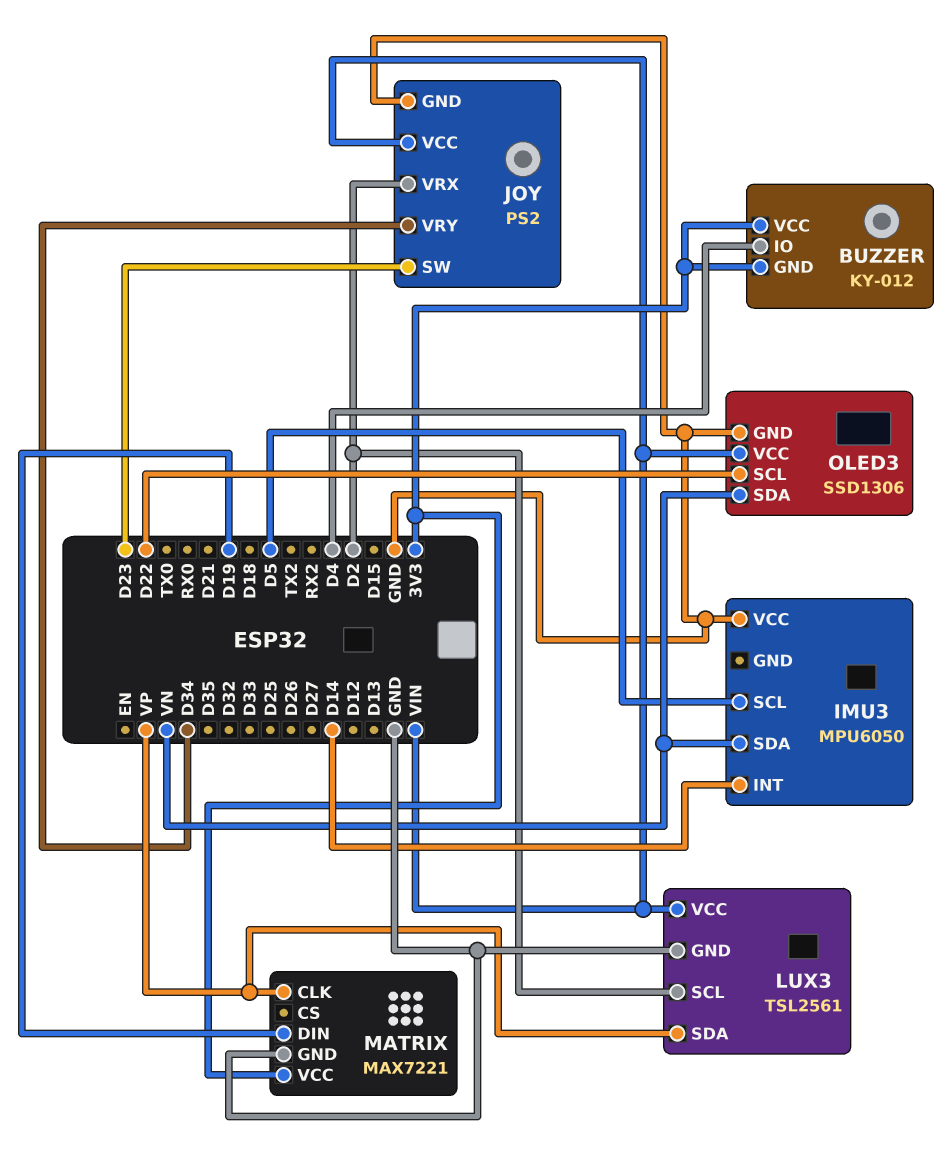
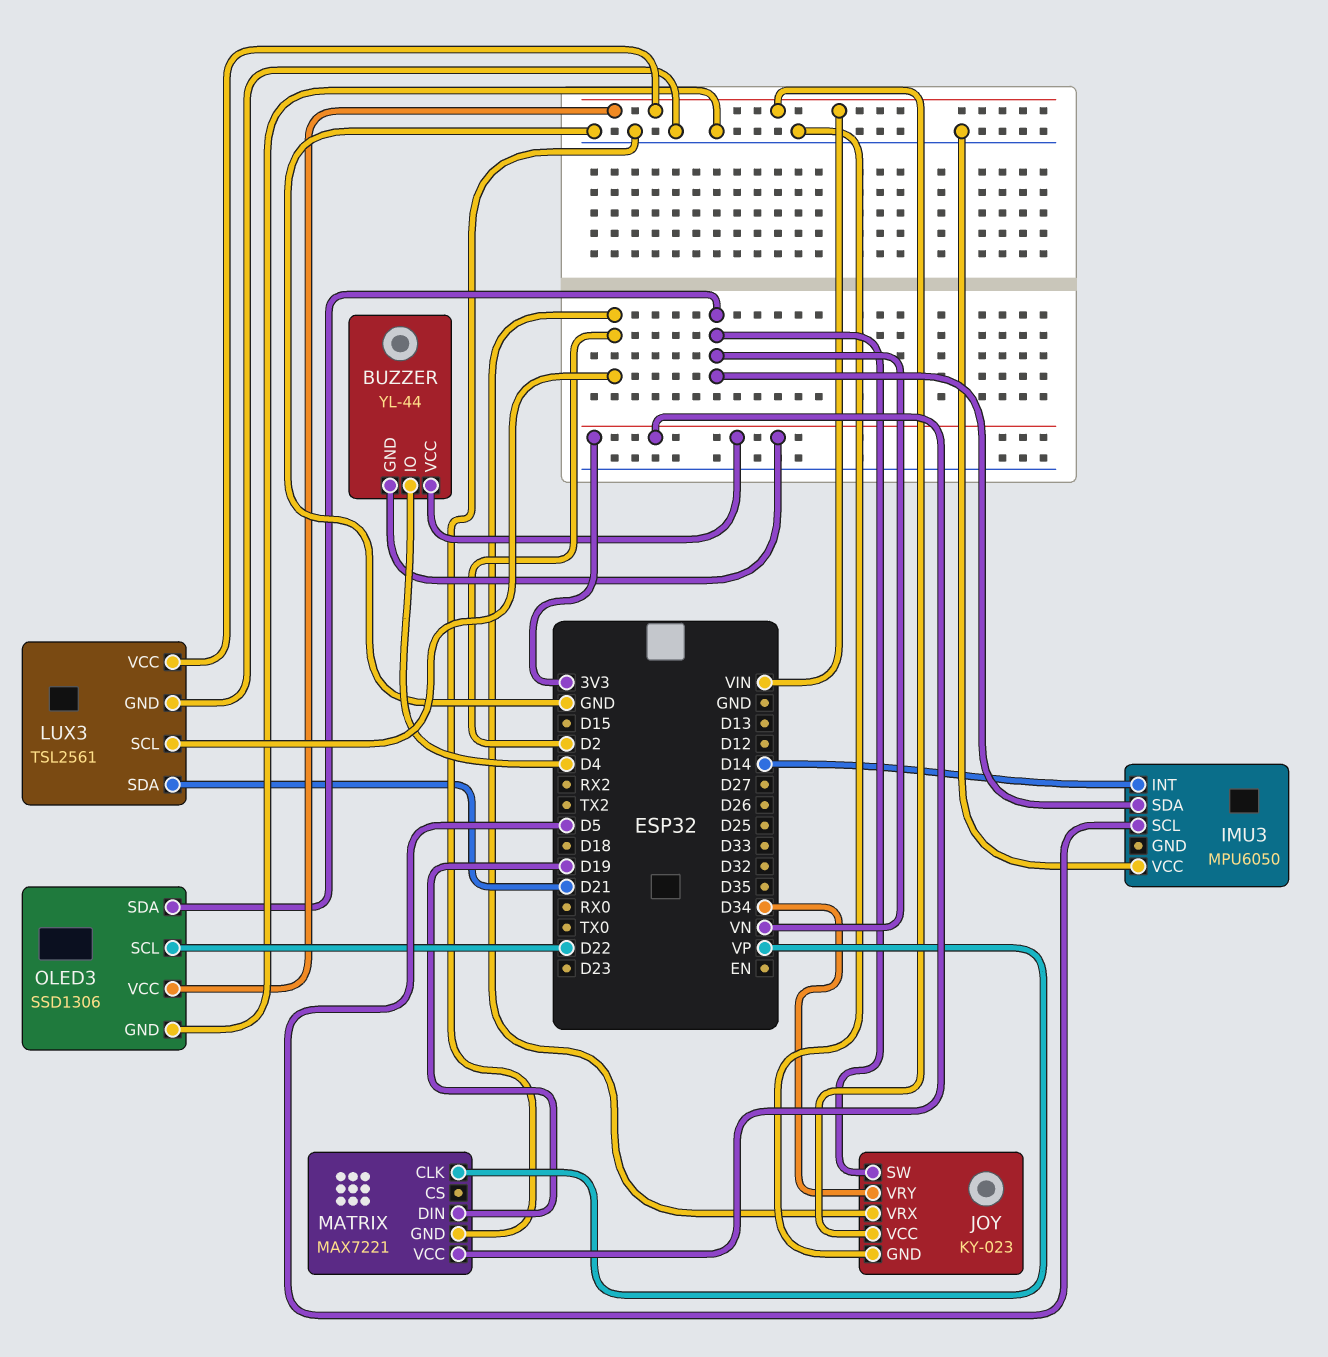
BUZZER: KY-012 -> YL-44
JOY: PS2 -> KY-023
JOY pin SW: D23 -> VN
LUX3 pin SDA: VP -> D21

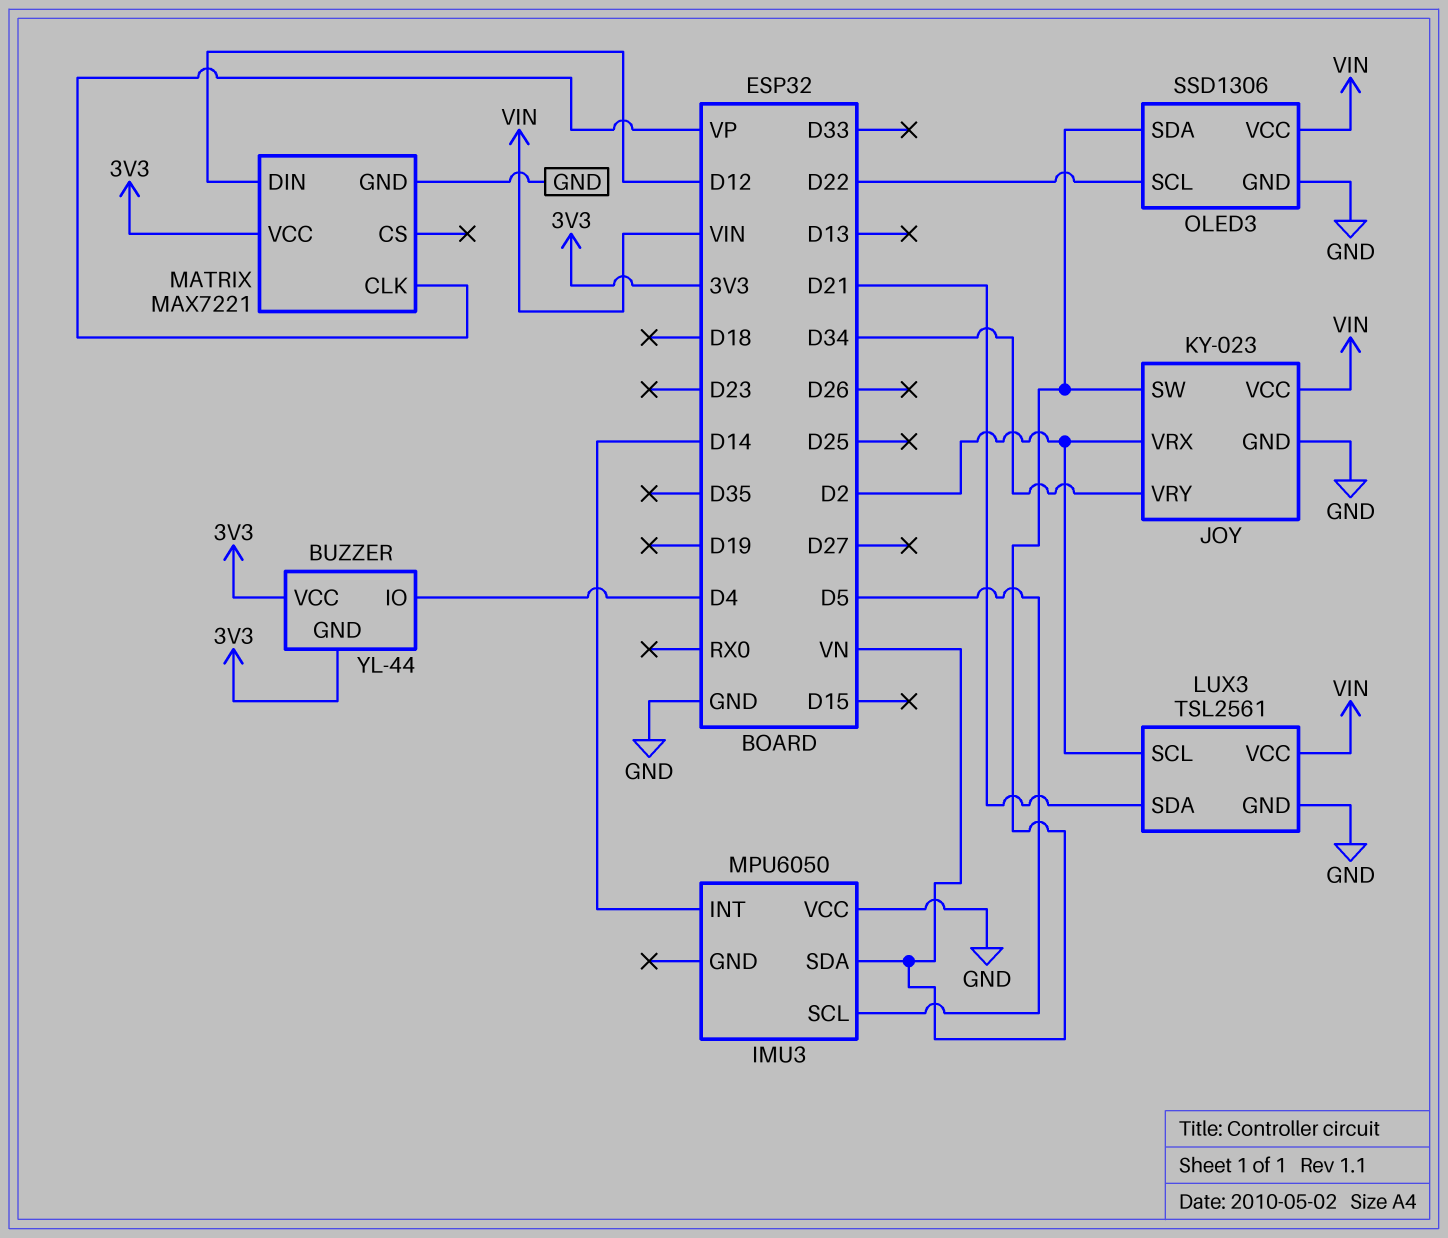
MATRIX pin DIN: D19 -> D12

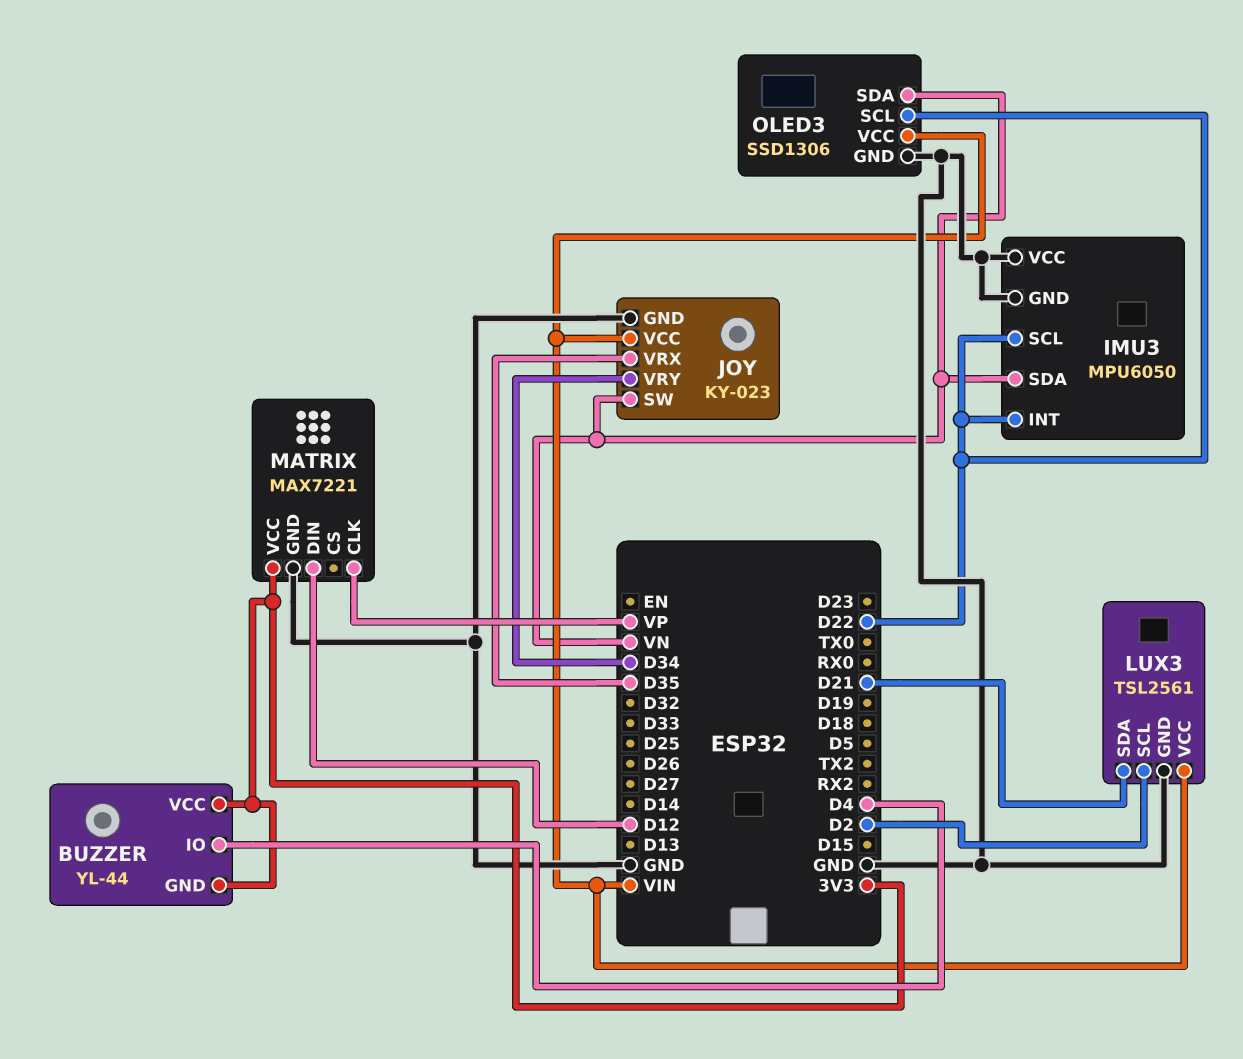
IMU3 pin GND: none -> GND
IMU3 pin INT: D14 -> D22
IMU3 pin SCL: D5 -> D22
JOY pin VRX: D2 -> D35

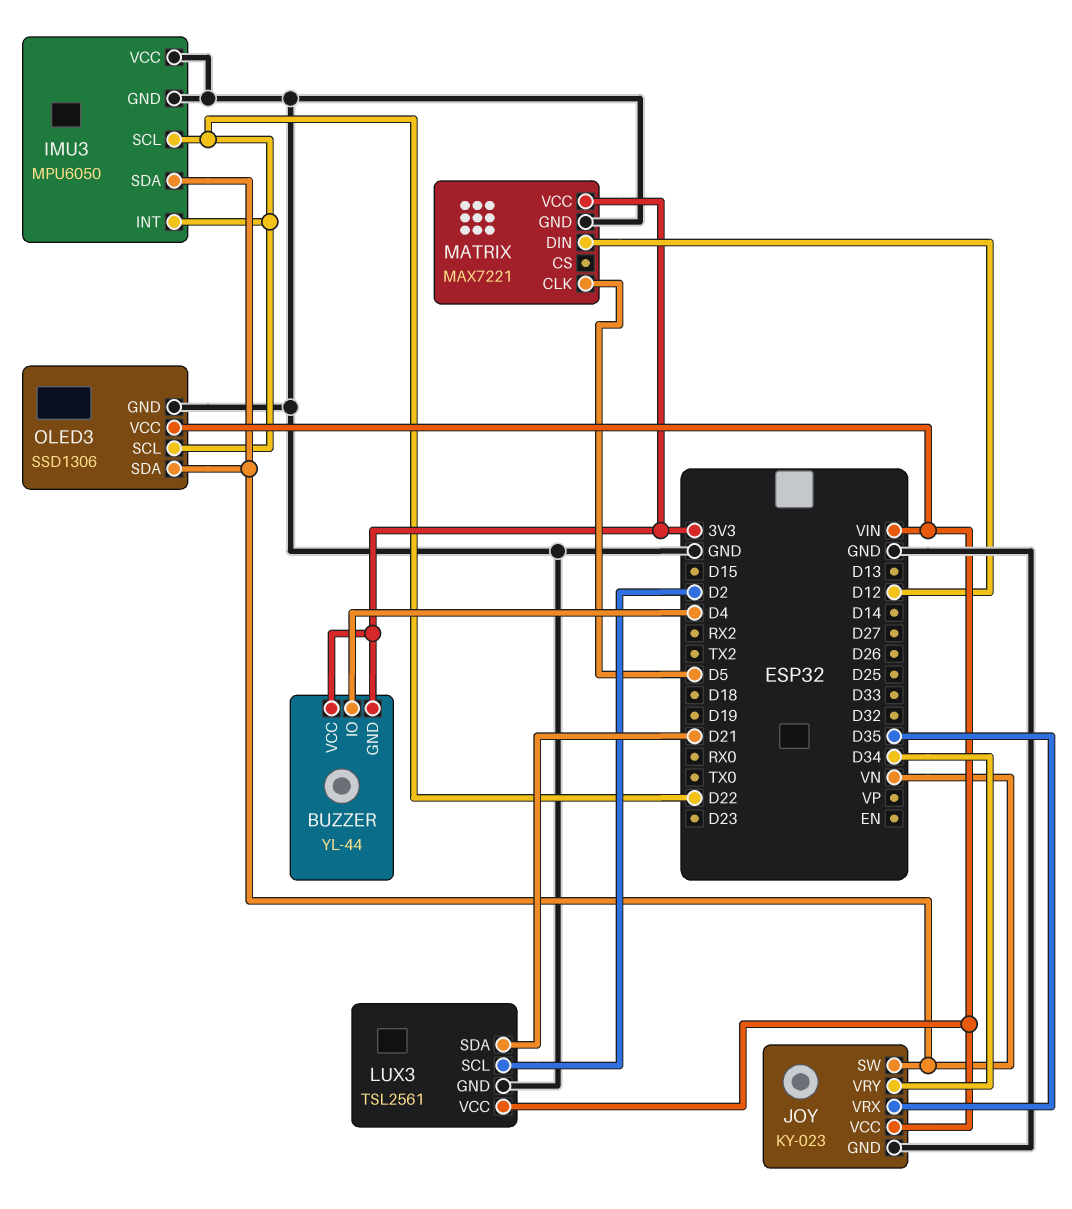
MATRIX pin CLK: VP -> D5

